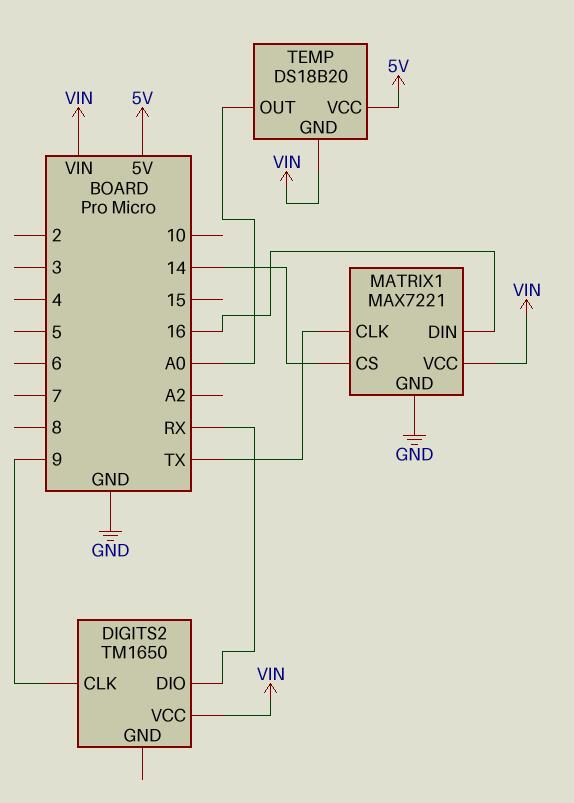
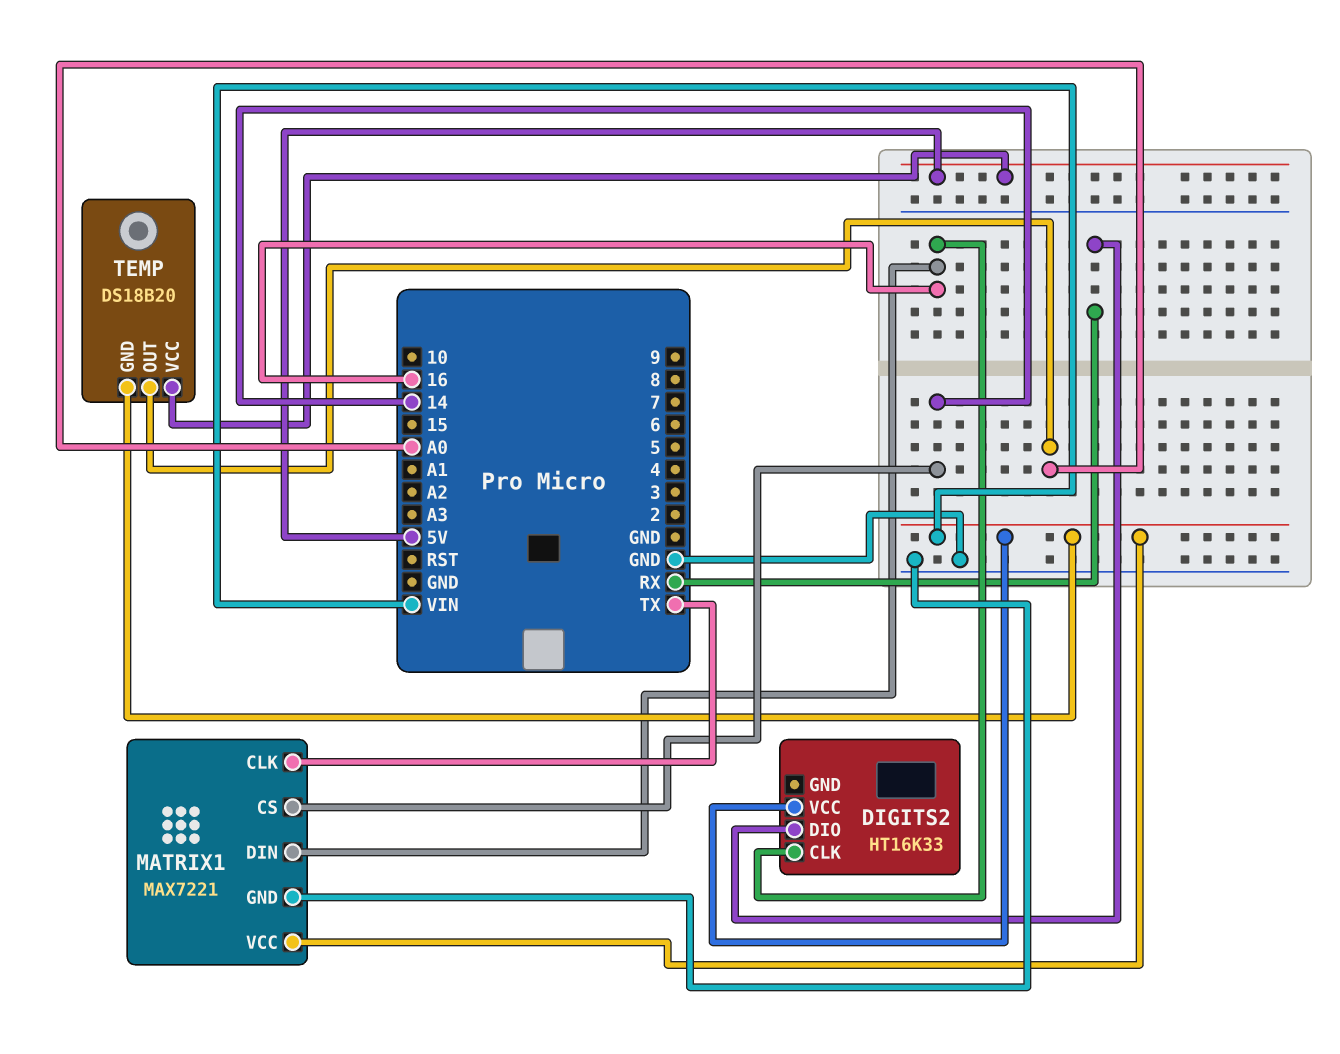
DIGITS2: TM1650 -> HT16K33
DIGITS2 pin CLK: 9 -> 16

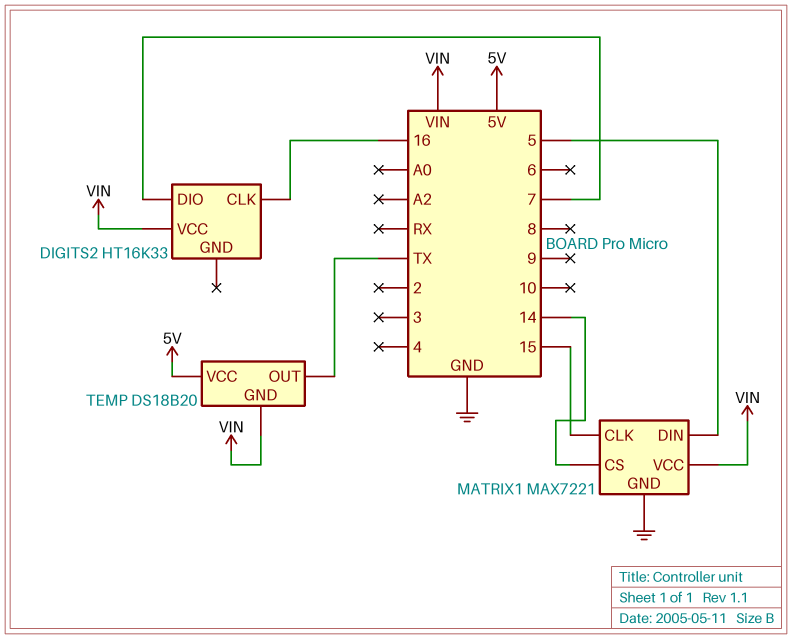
DIGITS2 pin DIO: RX -> 7
MATRIX1 pin CLK: TX -> 15
MATRIX1 pin DIN: 16 -> 5
TEMP pin OUT: A0 -> TX

